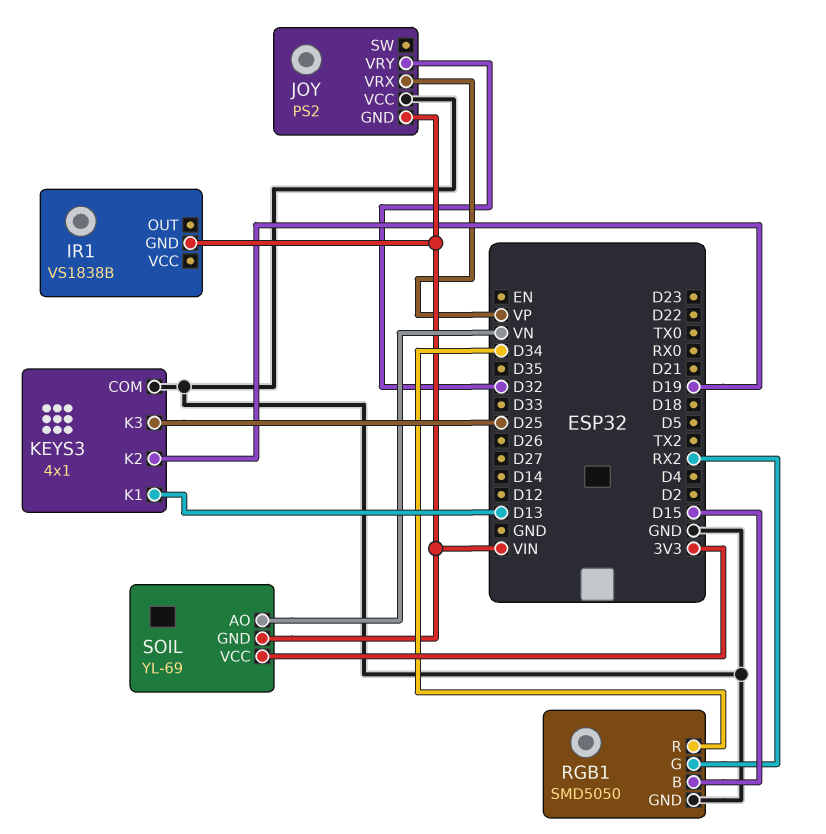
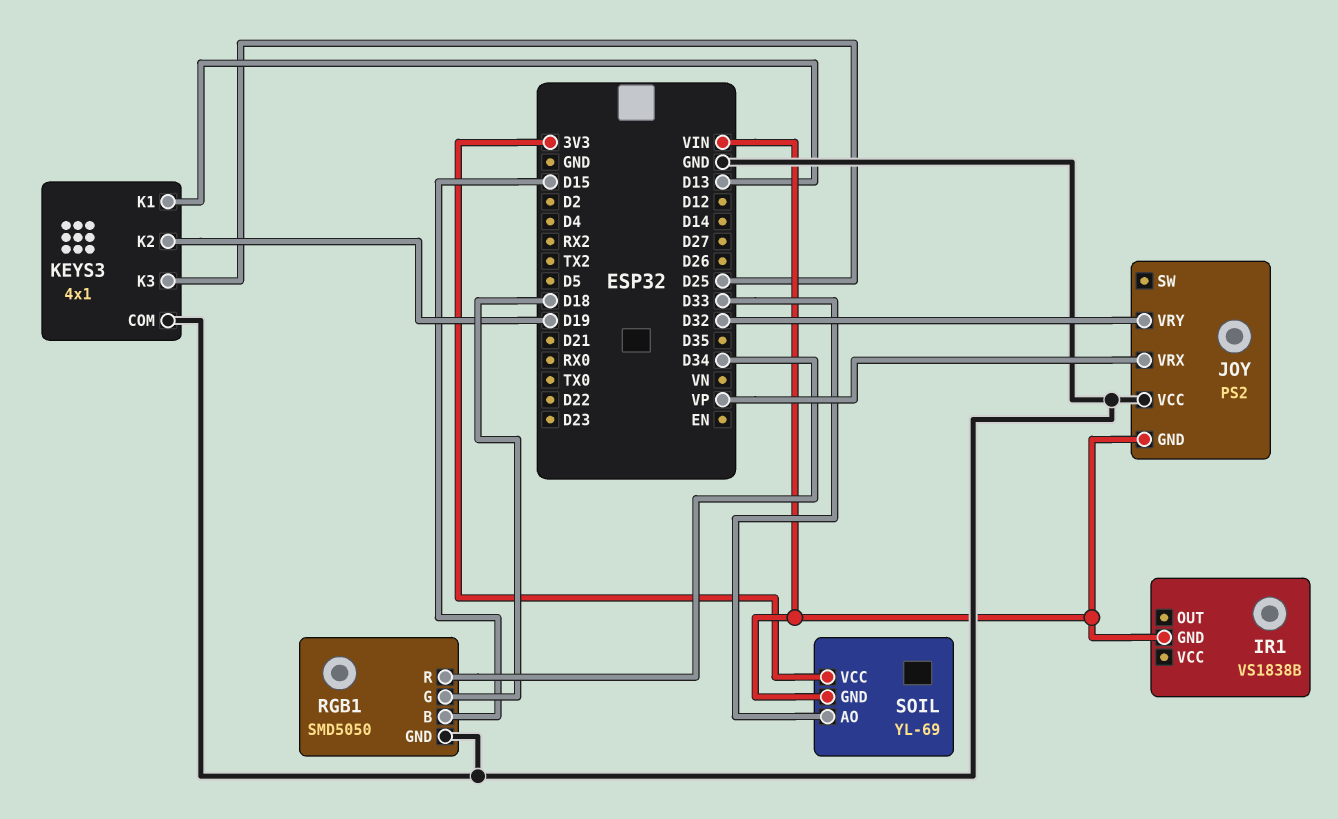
RGB1 pin G: RX2 -> D18
SOIL pin AO: VN -> D33

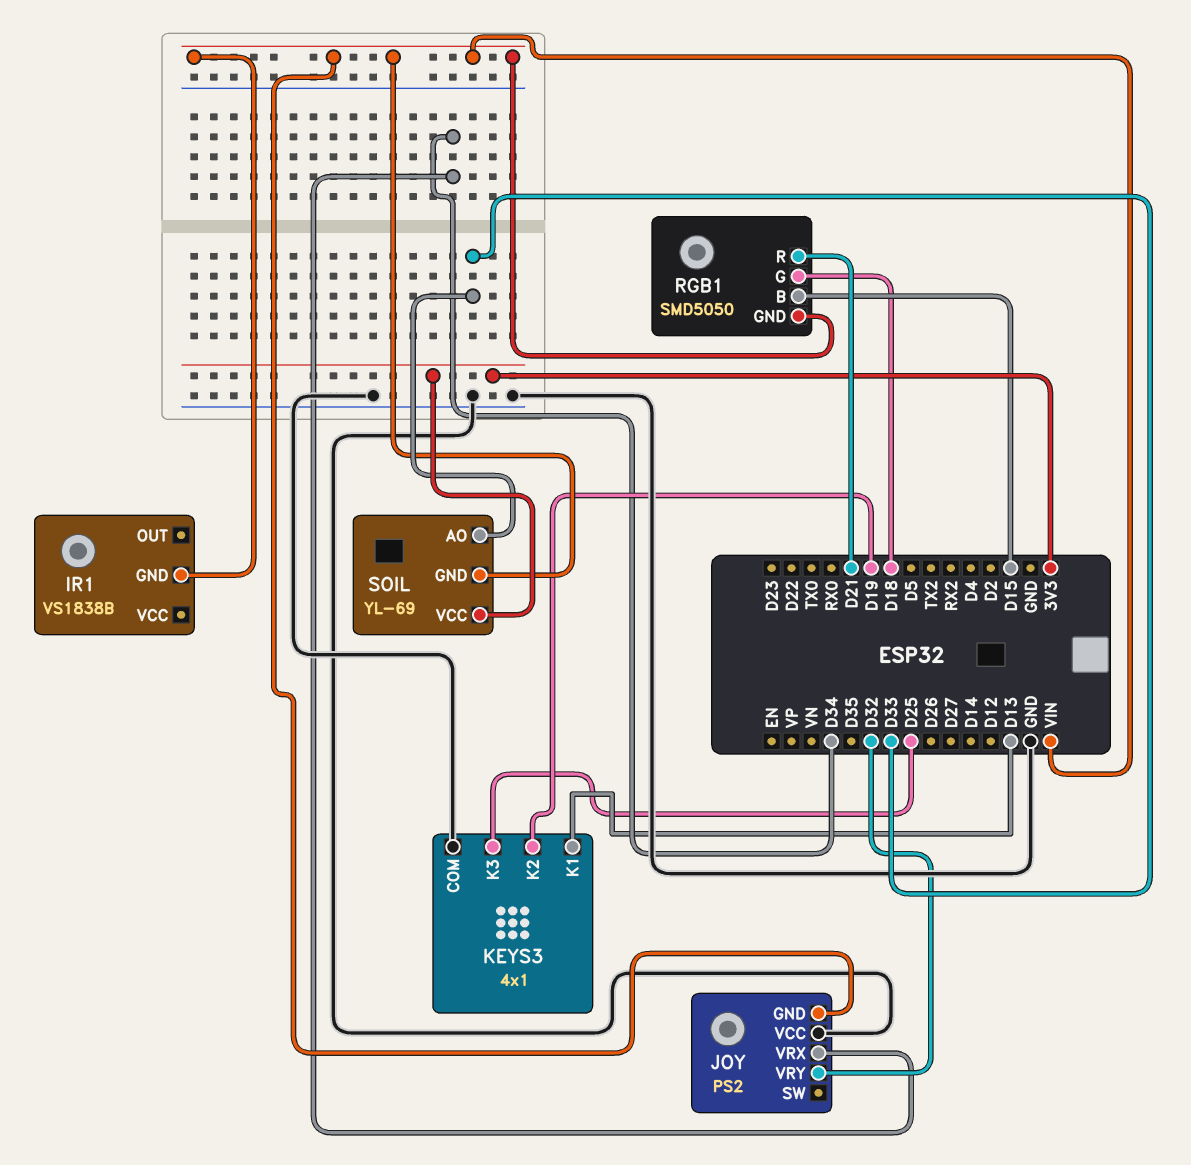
JOY pin VRX: VP -> D34
RGB1 pin GND: GND -> VIN
RGB1 pin R: D34 -> D21

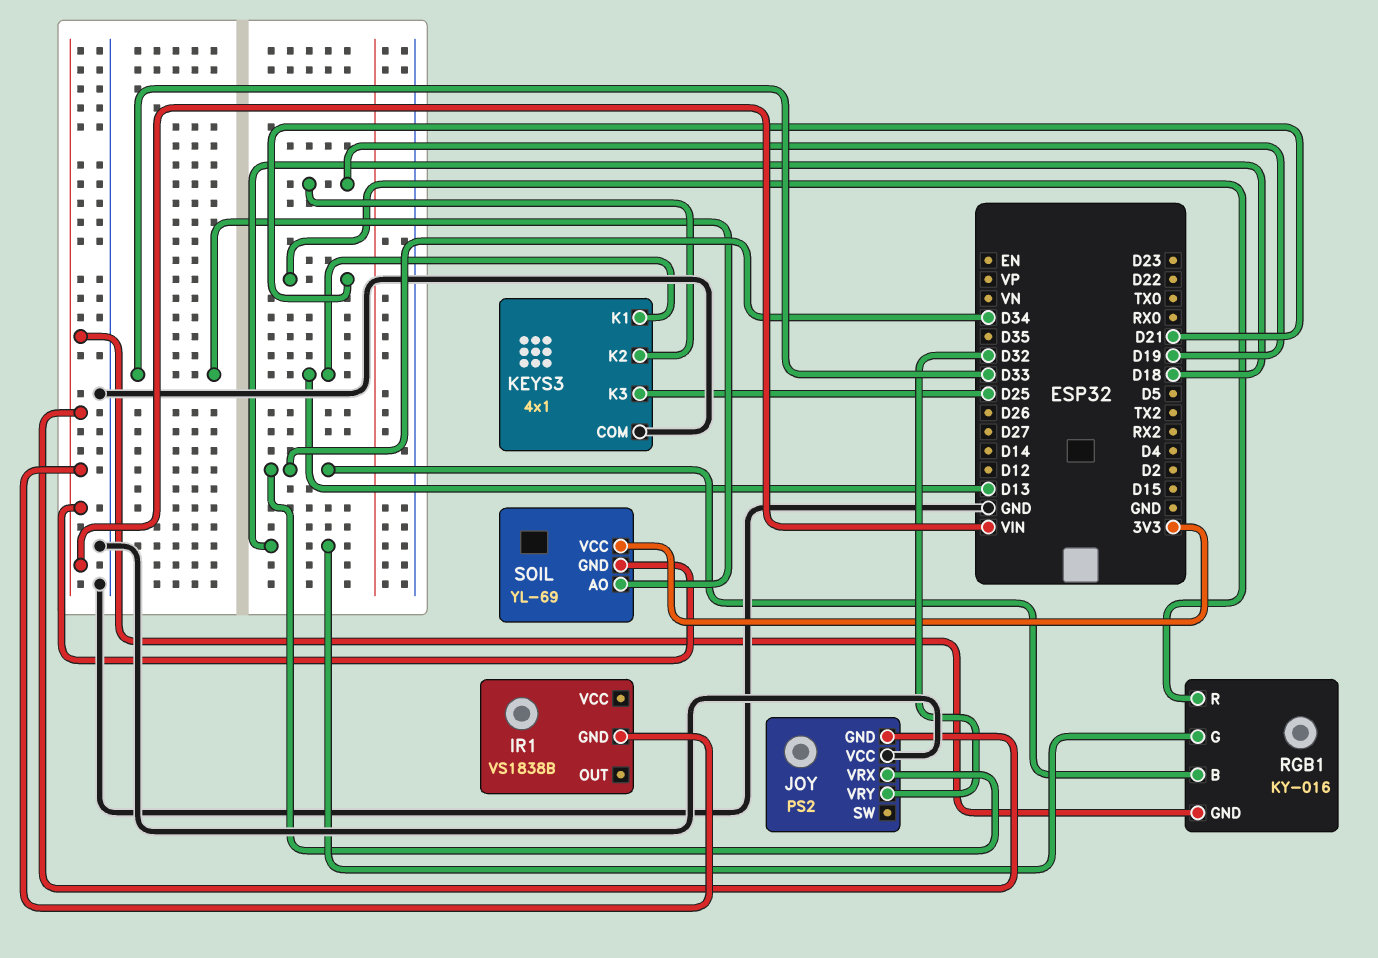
RGB1: SMD5050 -> KY-016
RGB1 pin B: D15 -> D34

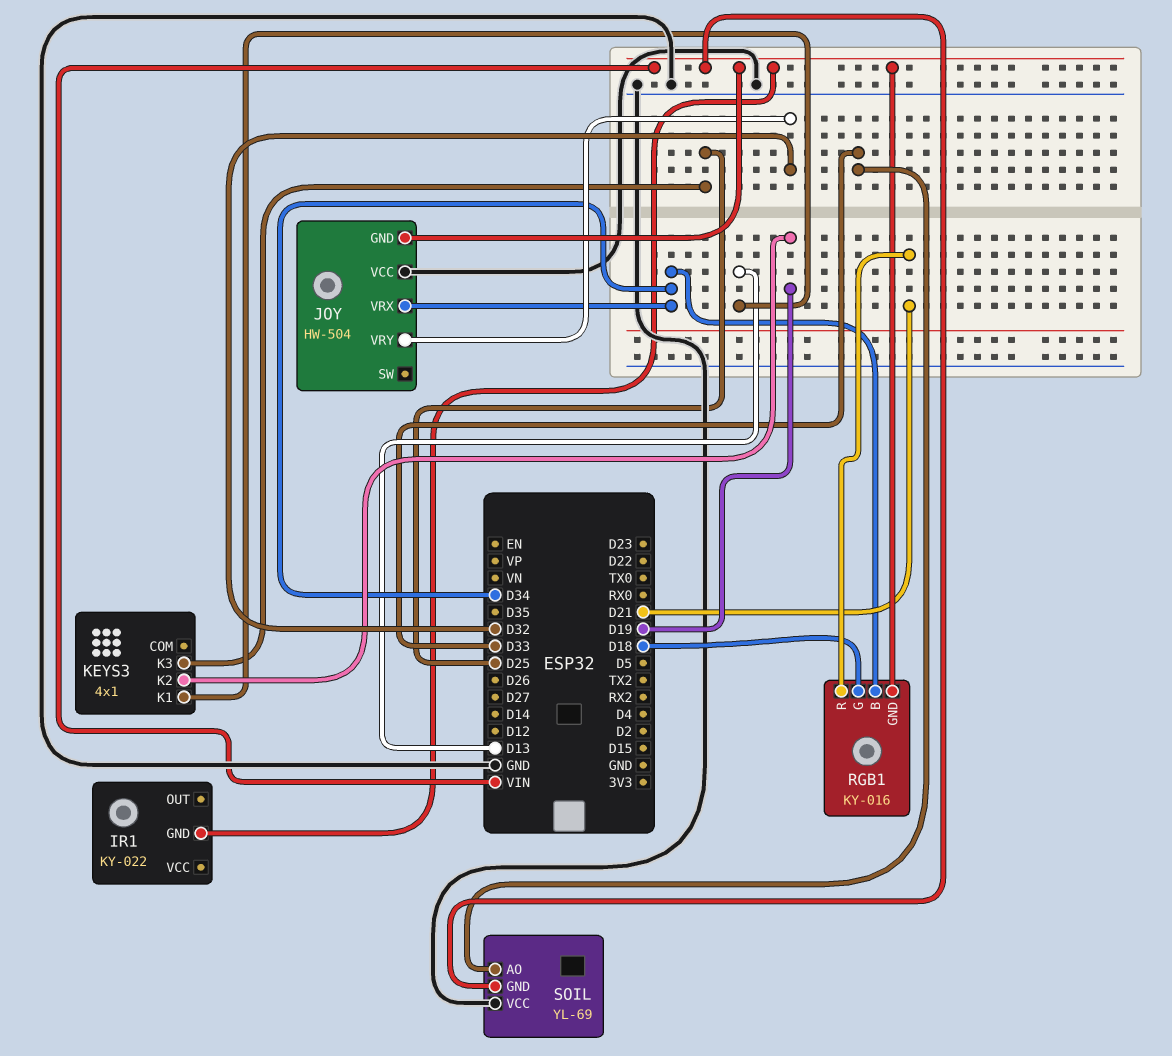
IR1: VS1838B -> KY-022
JOY: PS2 -> HW-504
KEYS3 pin COM: GND -> none
SOIL pin VCC: 3V3 -> GND

